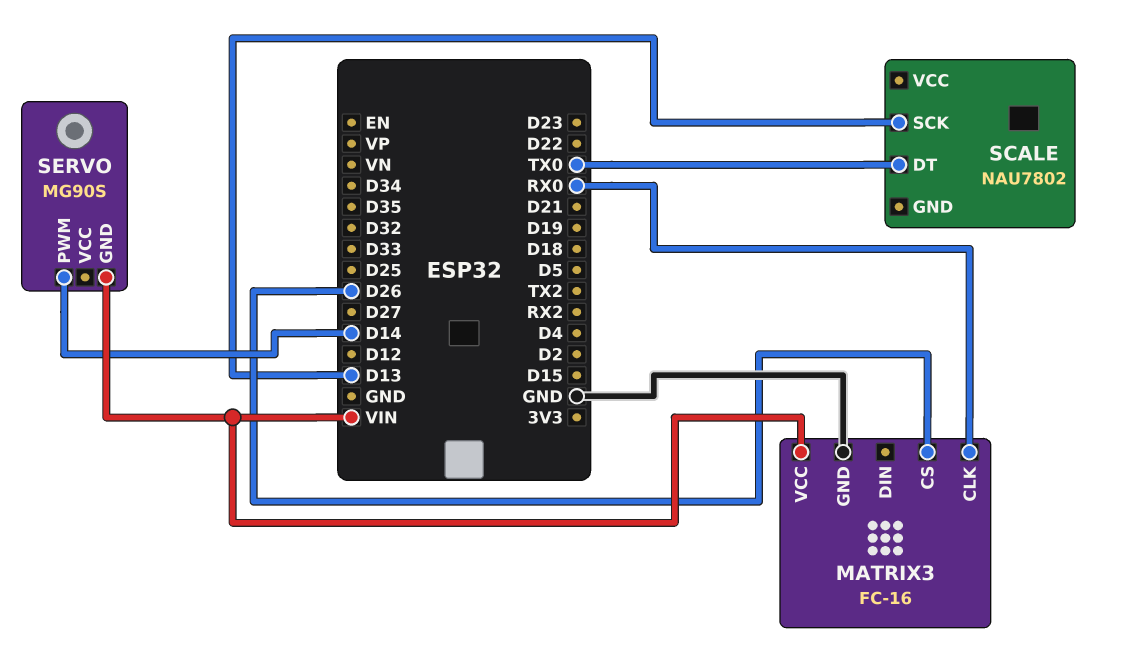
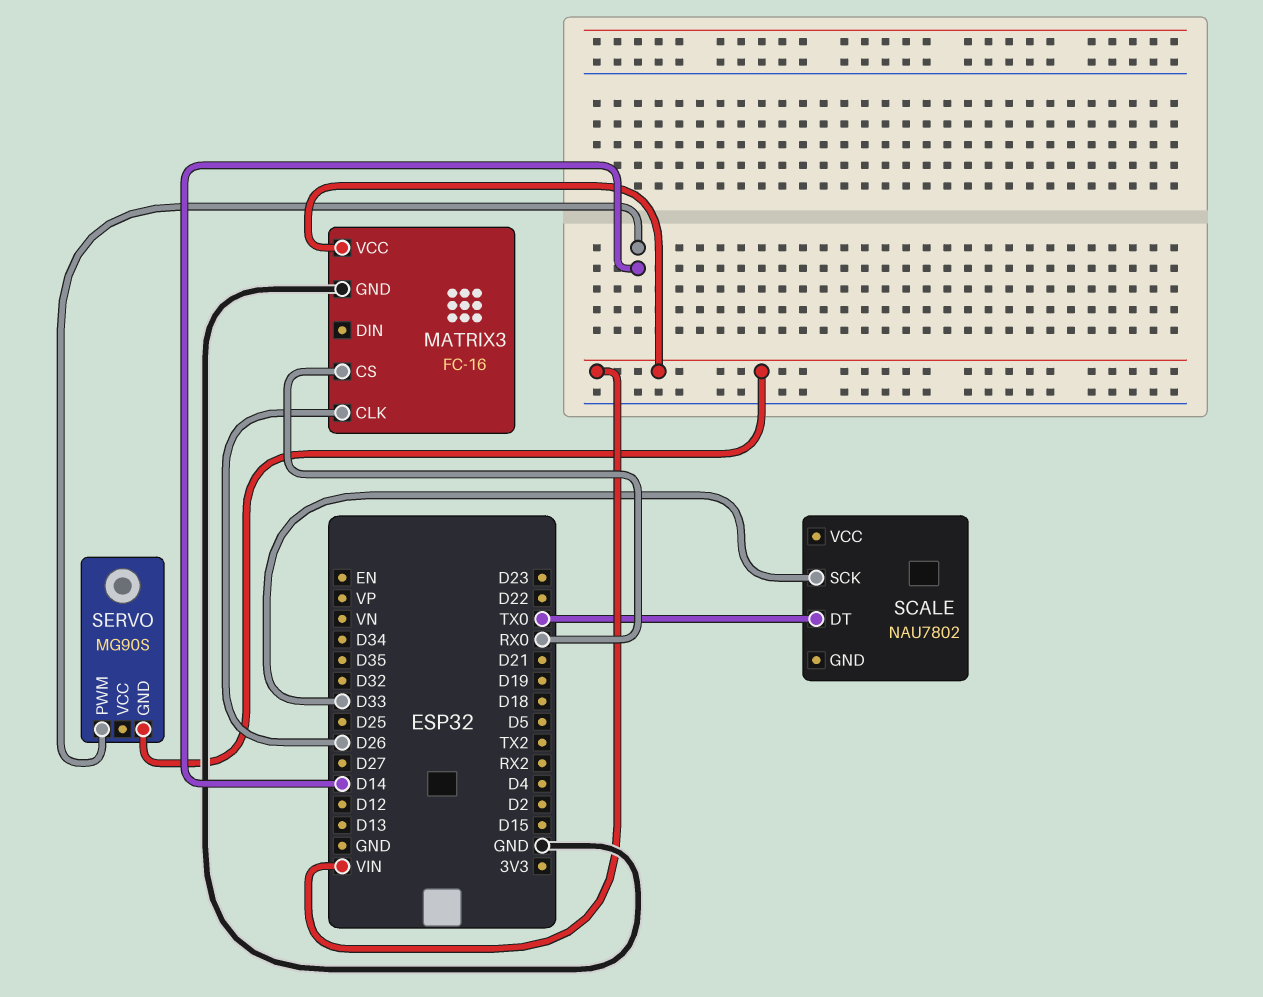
MATRIX3 pin CLK: RX0 -> D26
MATRIX3 pin CS: D26 -> RX0
SCALE pin SCK: D13 -> D33

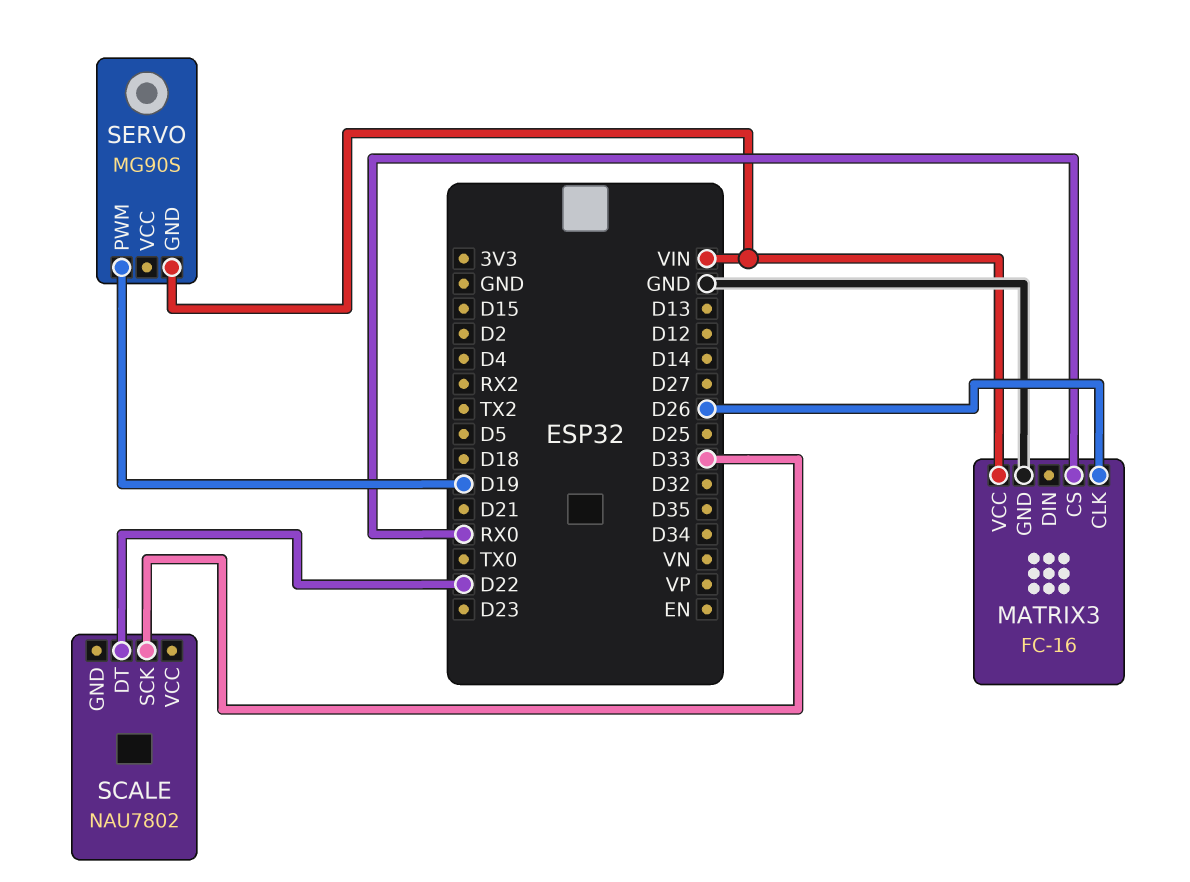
SCALE pin DT: TX0 -> D22
SERVO pin PWM: D14 -> D19

